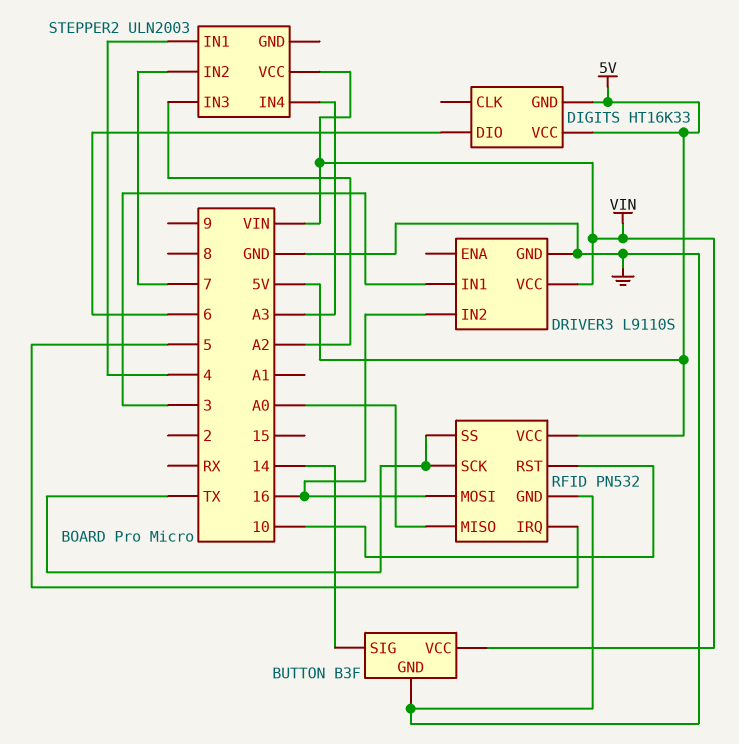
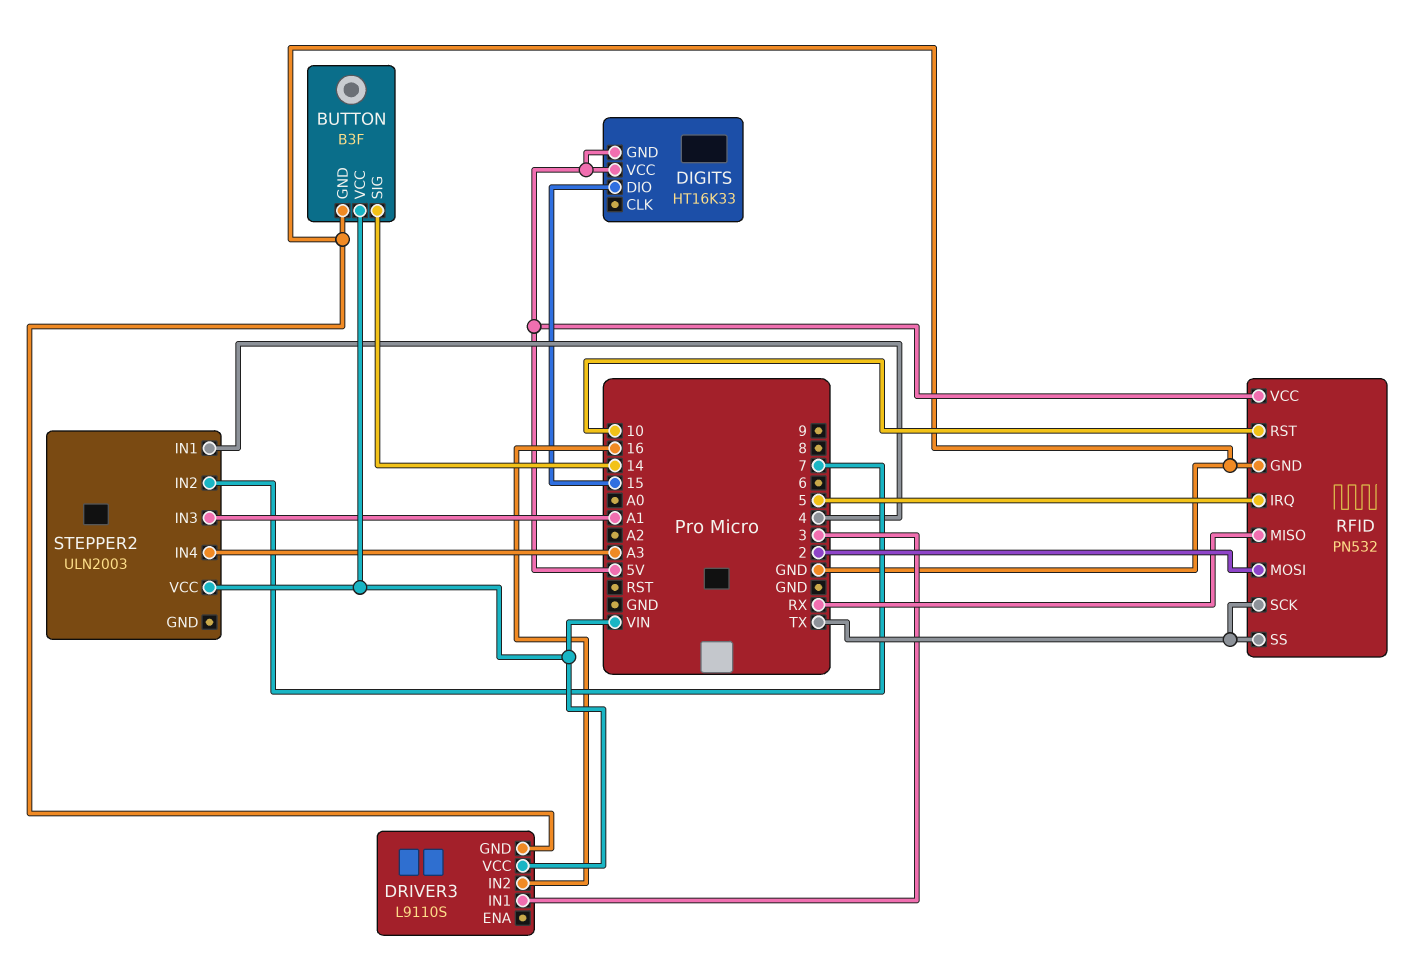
DIGITS pin DIO: 6 -> 15
RFID pin MISO: A0 -> RX
RFID pin MOSI: 16 -> 2
STEPPER2 pin IN3: A2 -> A1

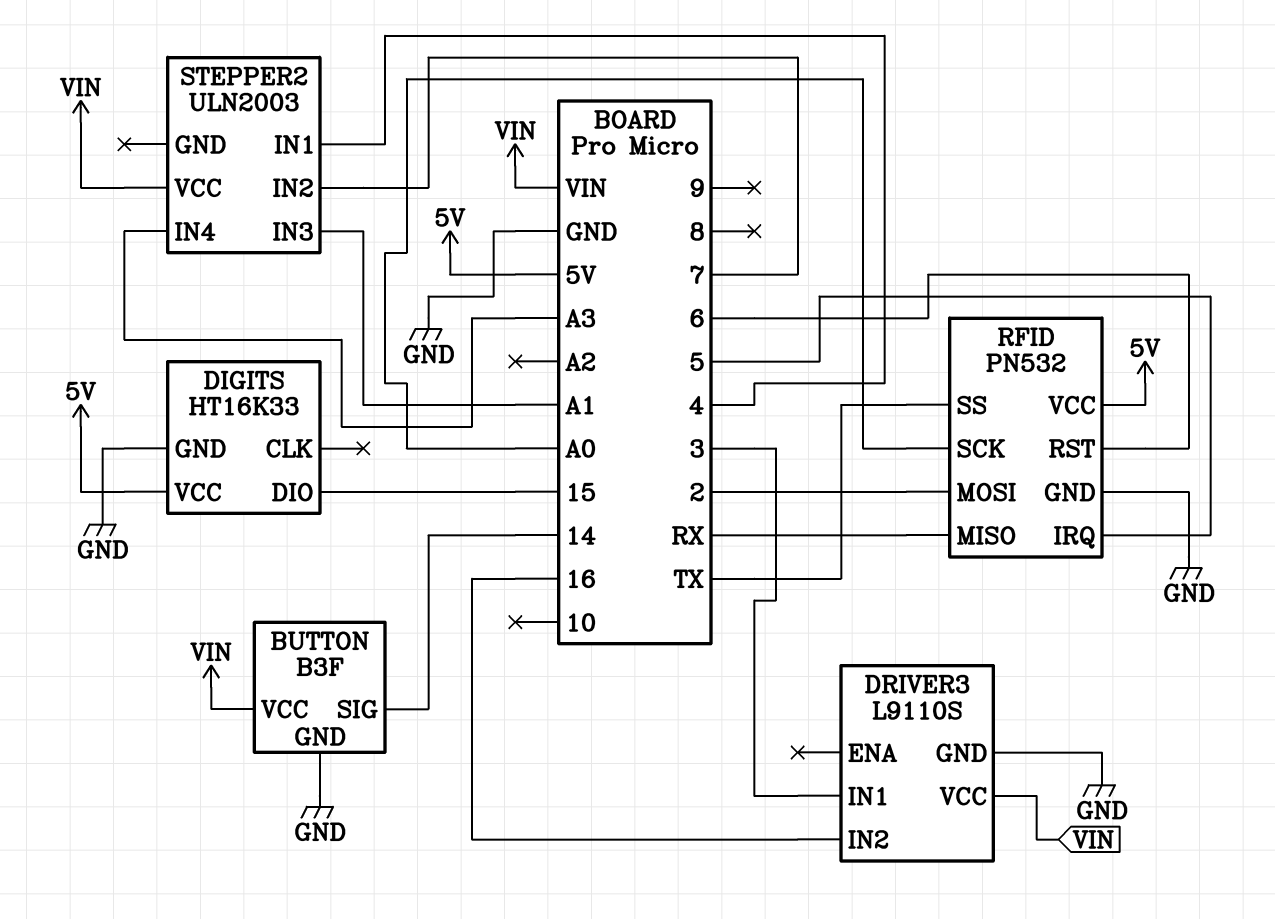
DIGITS pin GND: 5V -> GND
RFID pin RST: 10 -> 6
RFID pin SCK: TX -> A0

